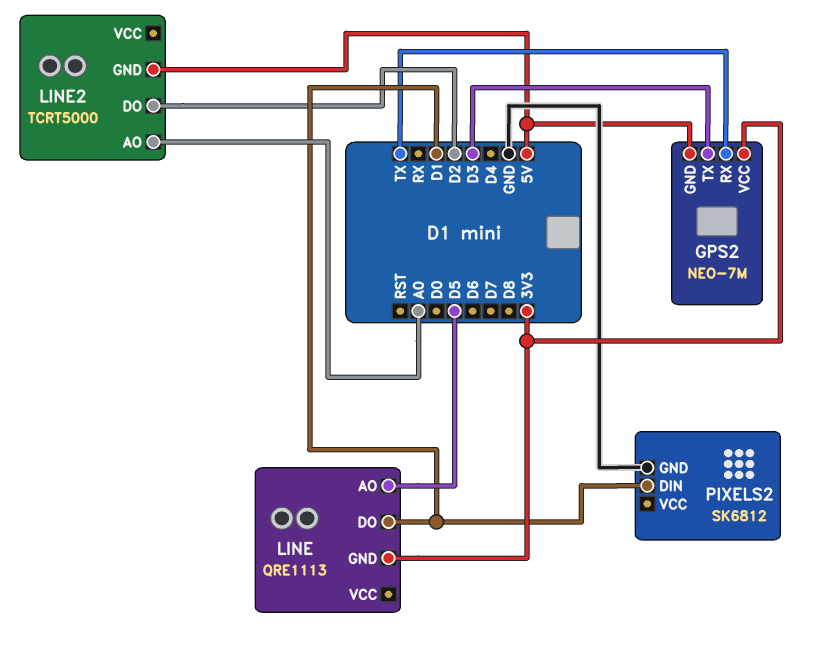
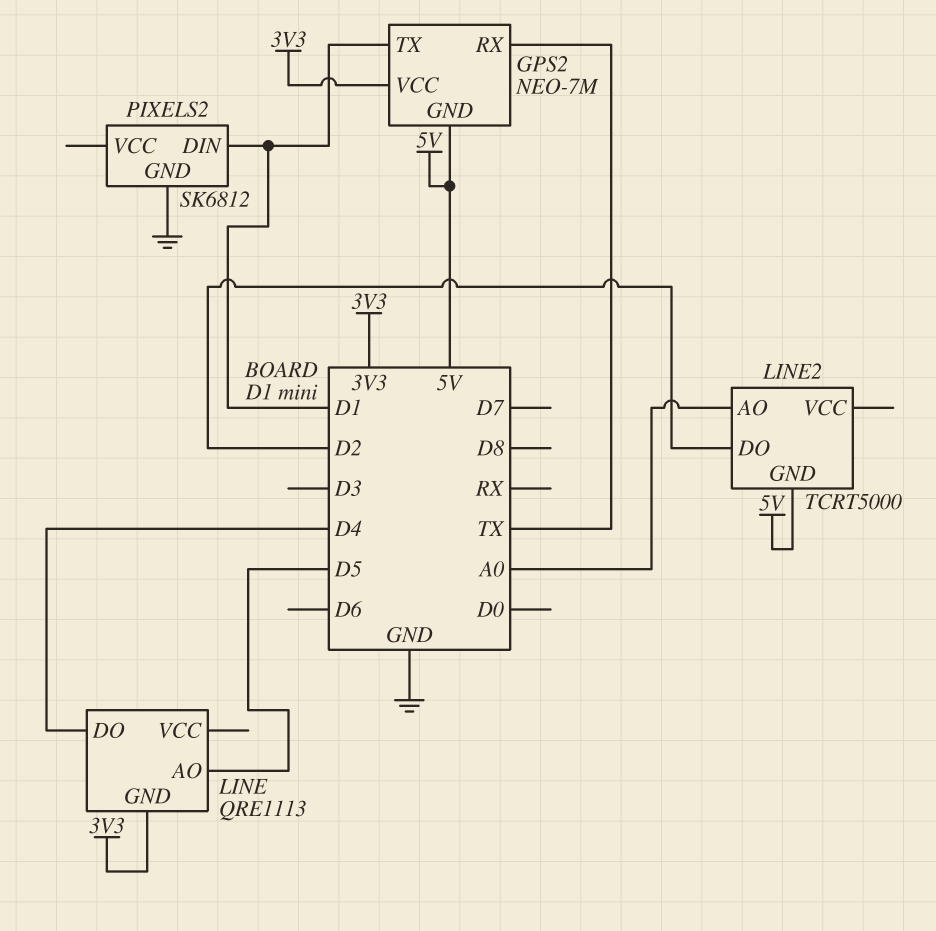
GPS2 pin TX: D3 -> D1
LINE pin DO: D1 -> D4

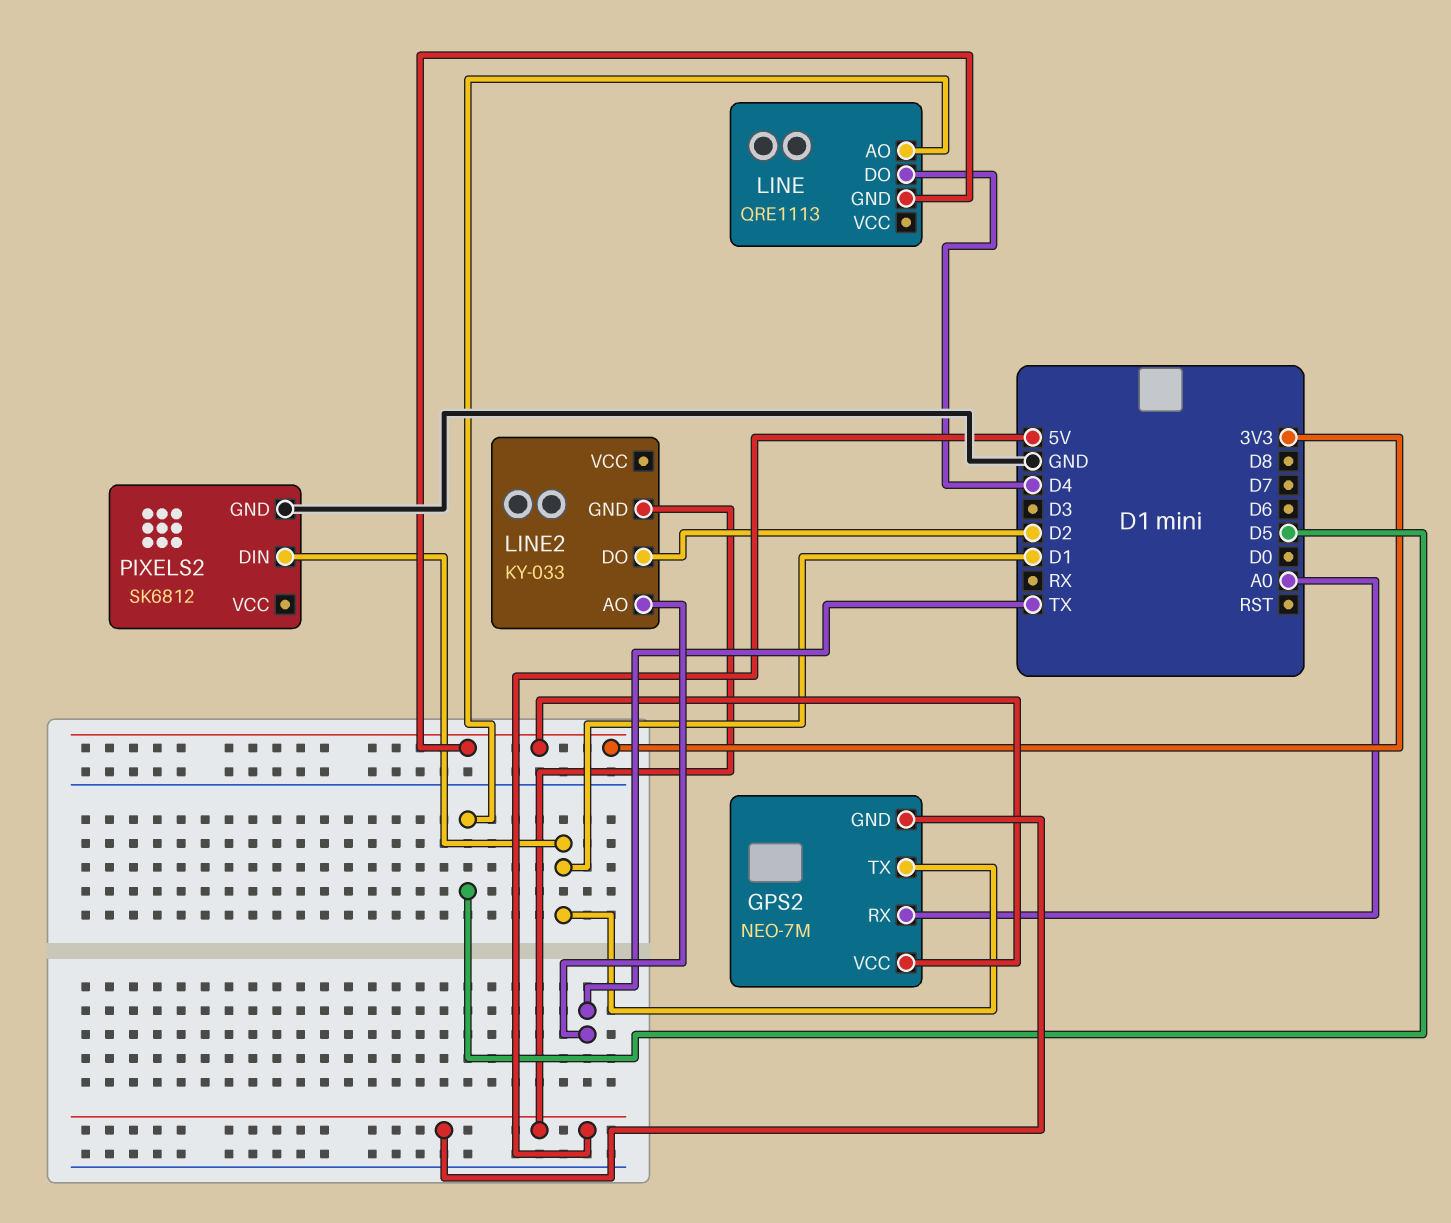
GPS2 pin RX: TX -> A0
LINE2: TCRT5000 -> KY-033
LINE2 pin AO: A0 -> TX

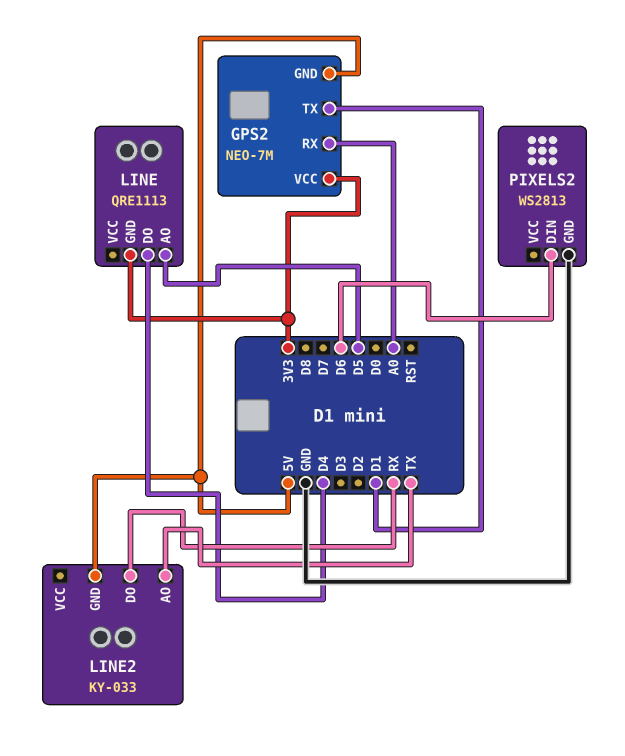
LINE2 pin DO: D2 -> RX
PIXELS2: SK6812 -> WS2813
PIXELS2 pin DIN: D1 -> D6

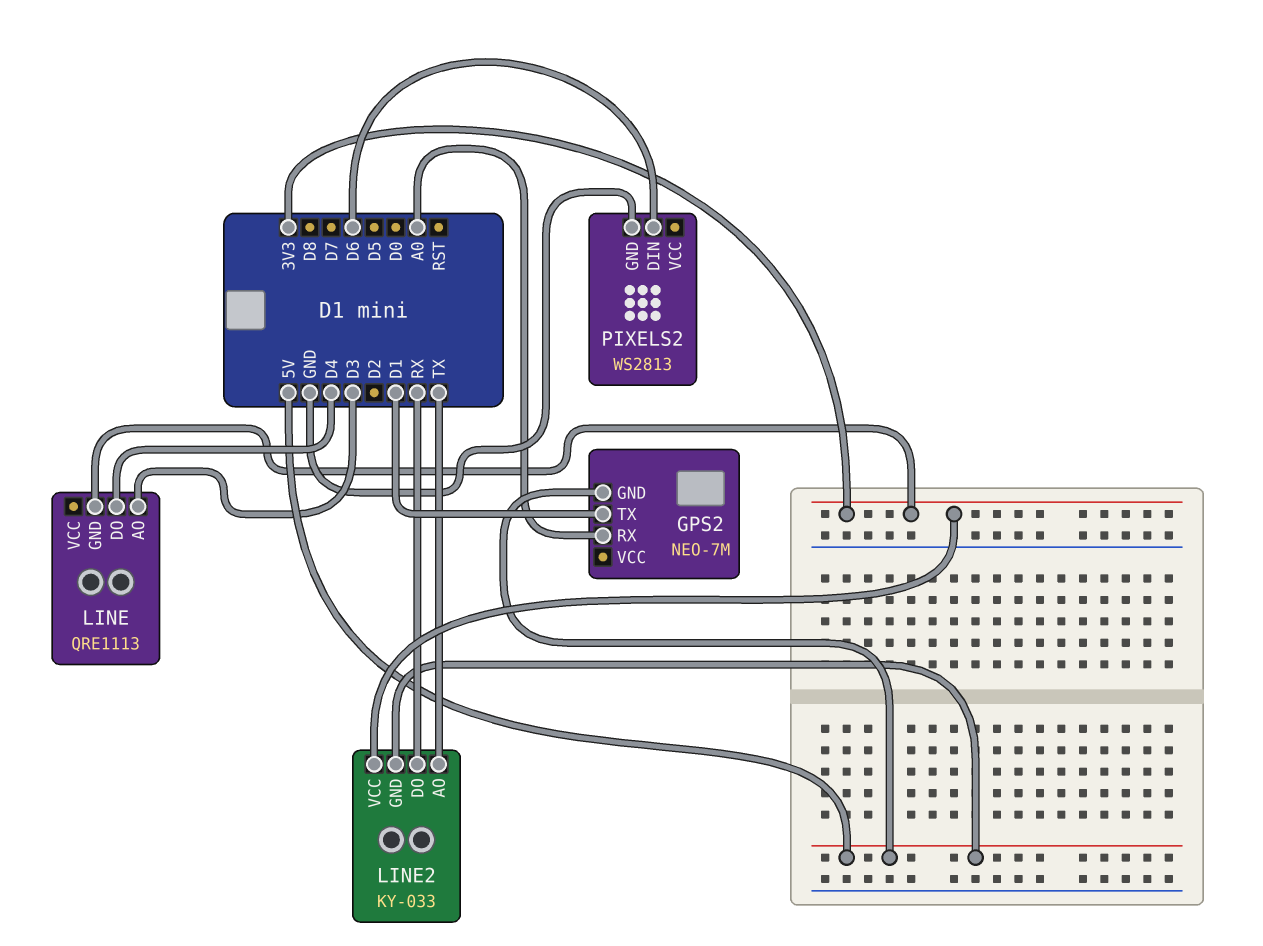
GPS2 pin VCC: 3V3 -> none
LINE pin AO: D5 -> D3
LINE2 pin VCC: none -> 3V3

